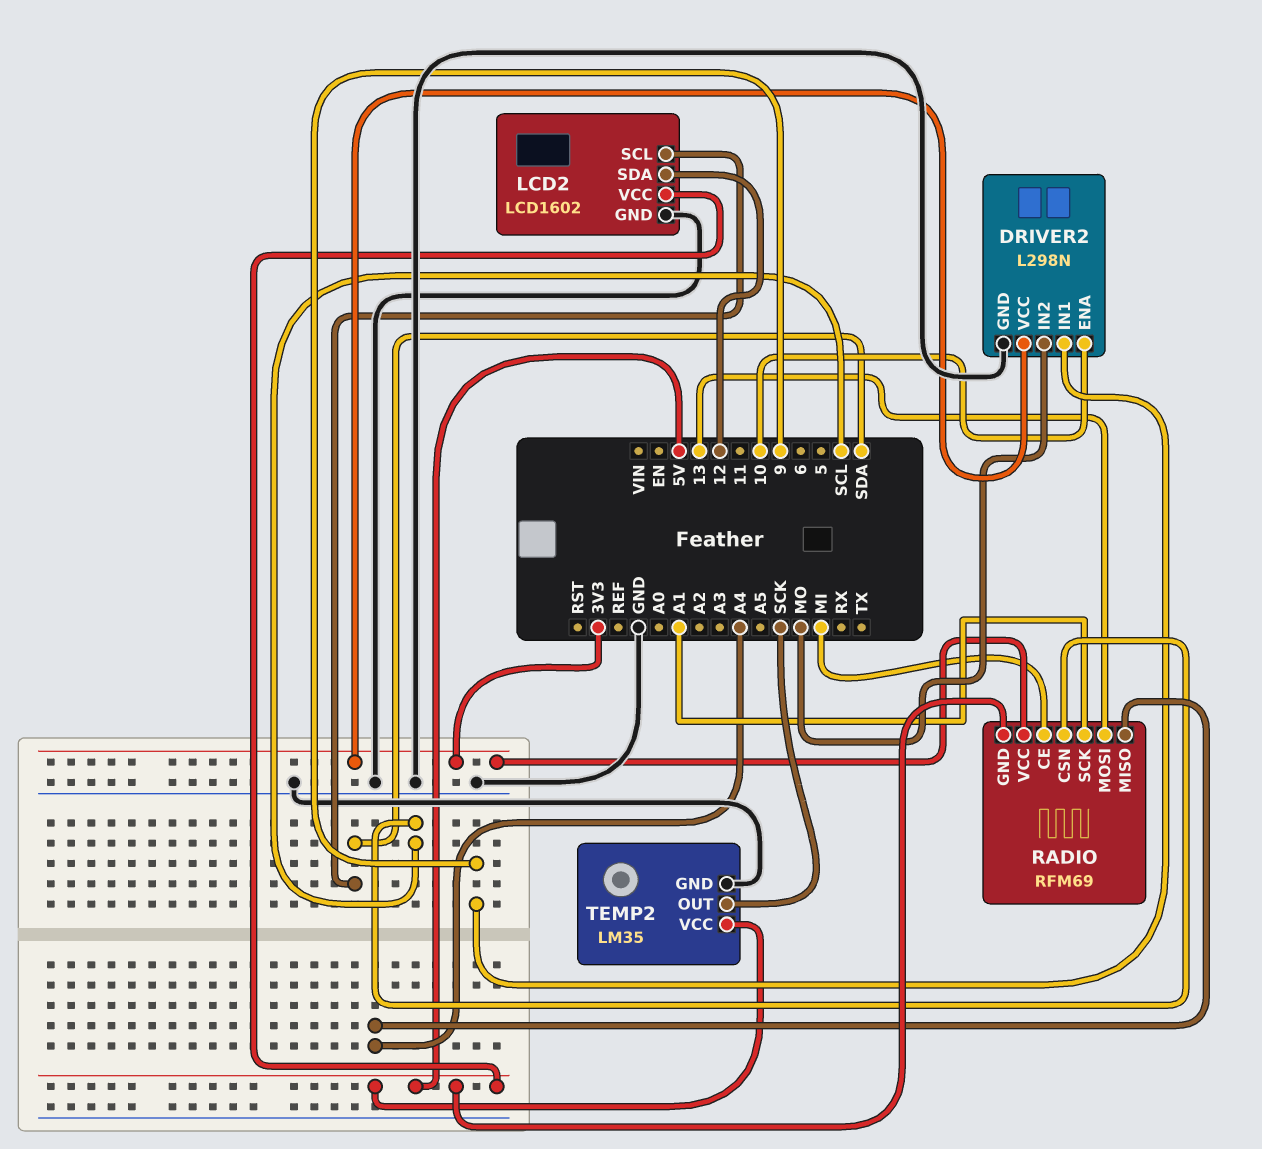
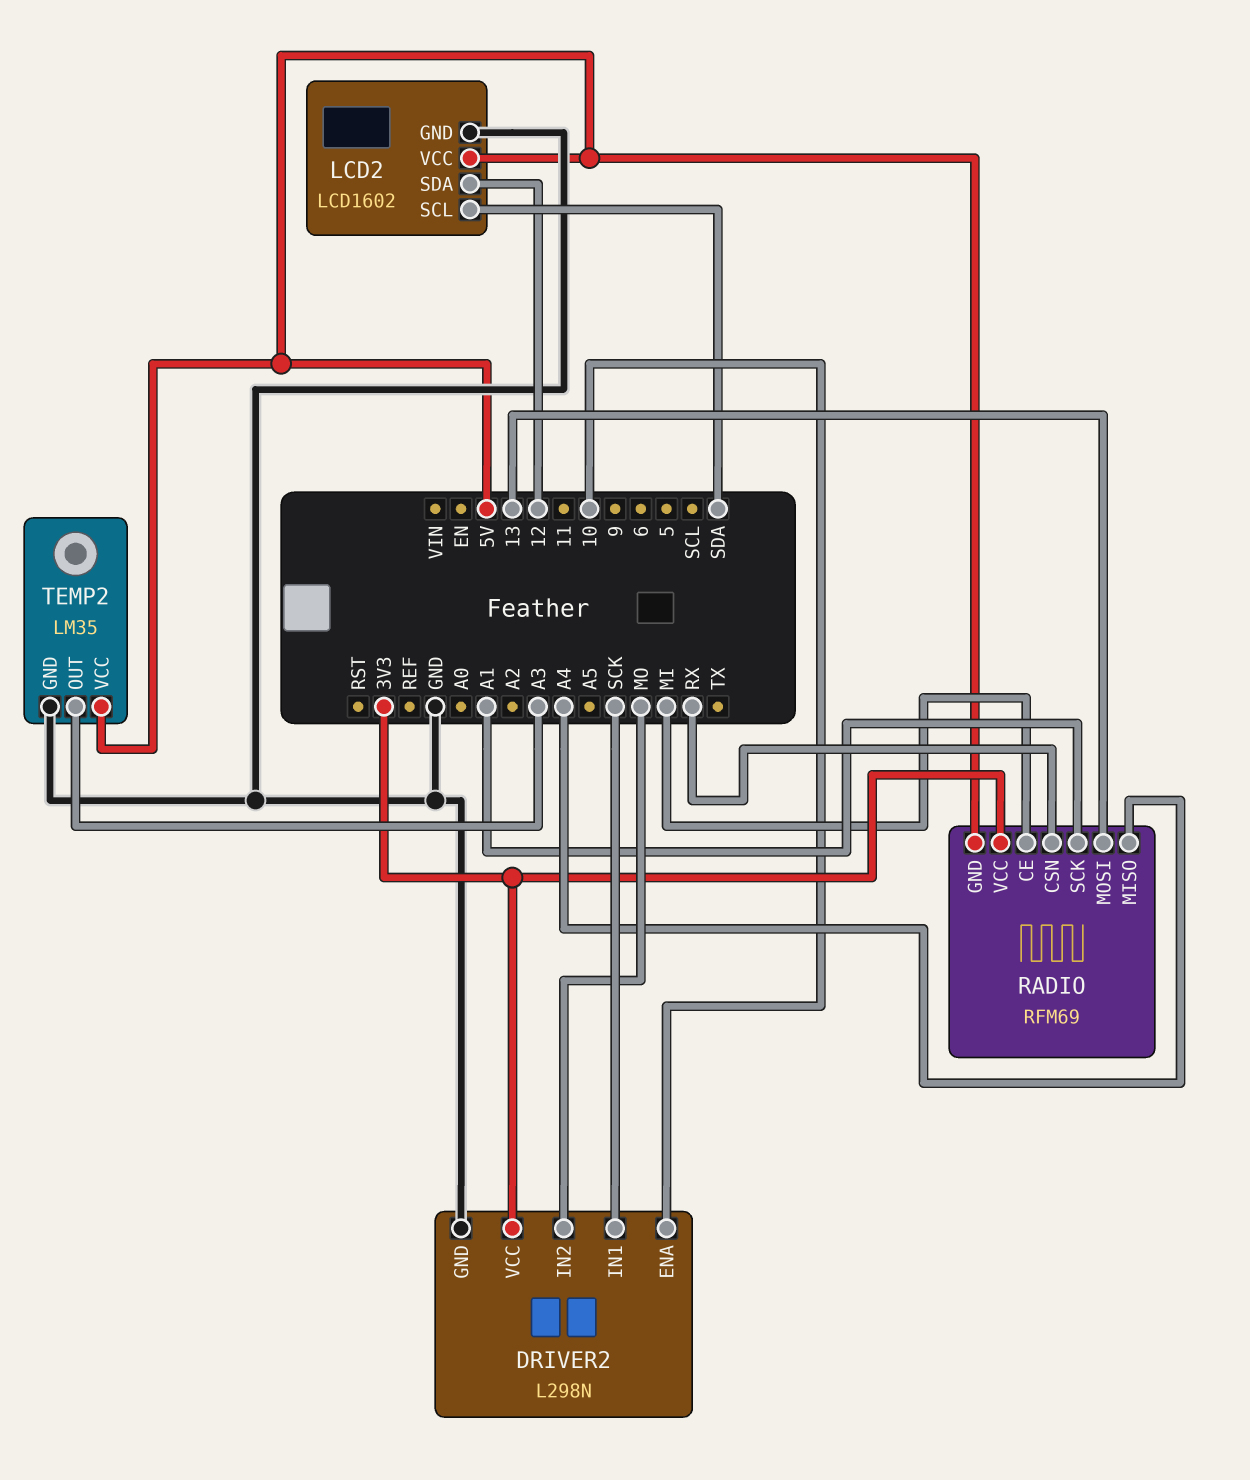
DRIVER2 pin IN1: 9 -> SCK
RADIO pin CSN: SCL -> RX
TEMP2 pin OUT: SCK -> A3

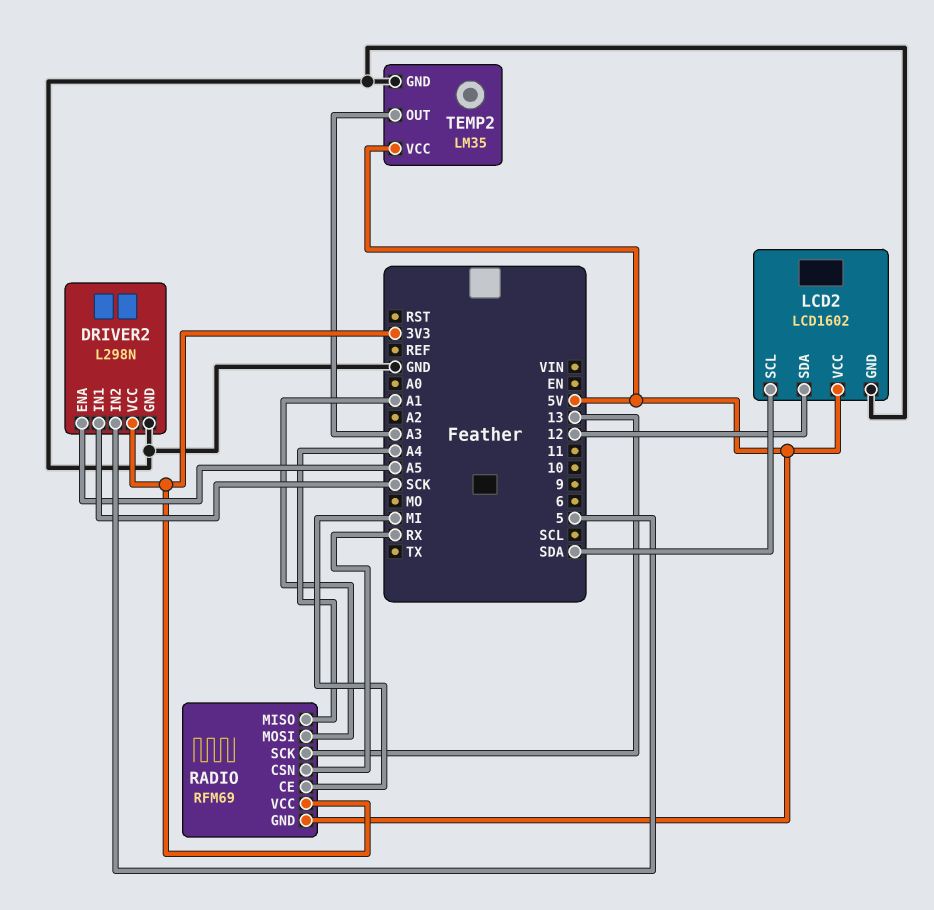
DRIVER2 pin ENA: 10 -> A5
DRIVER2 pin IN2: MO -> 5
RADIO pin MOSI: 13 -> A1
RADIO pin SCK: A1 -> 13

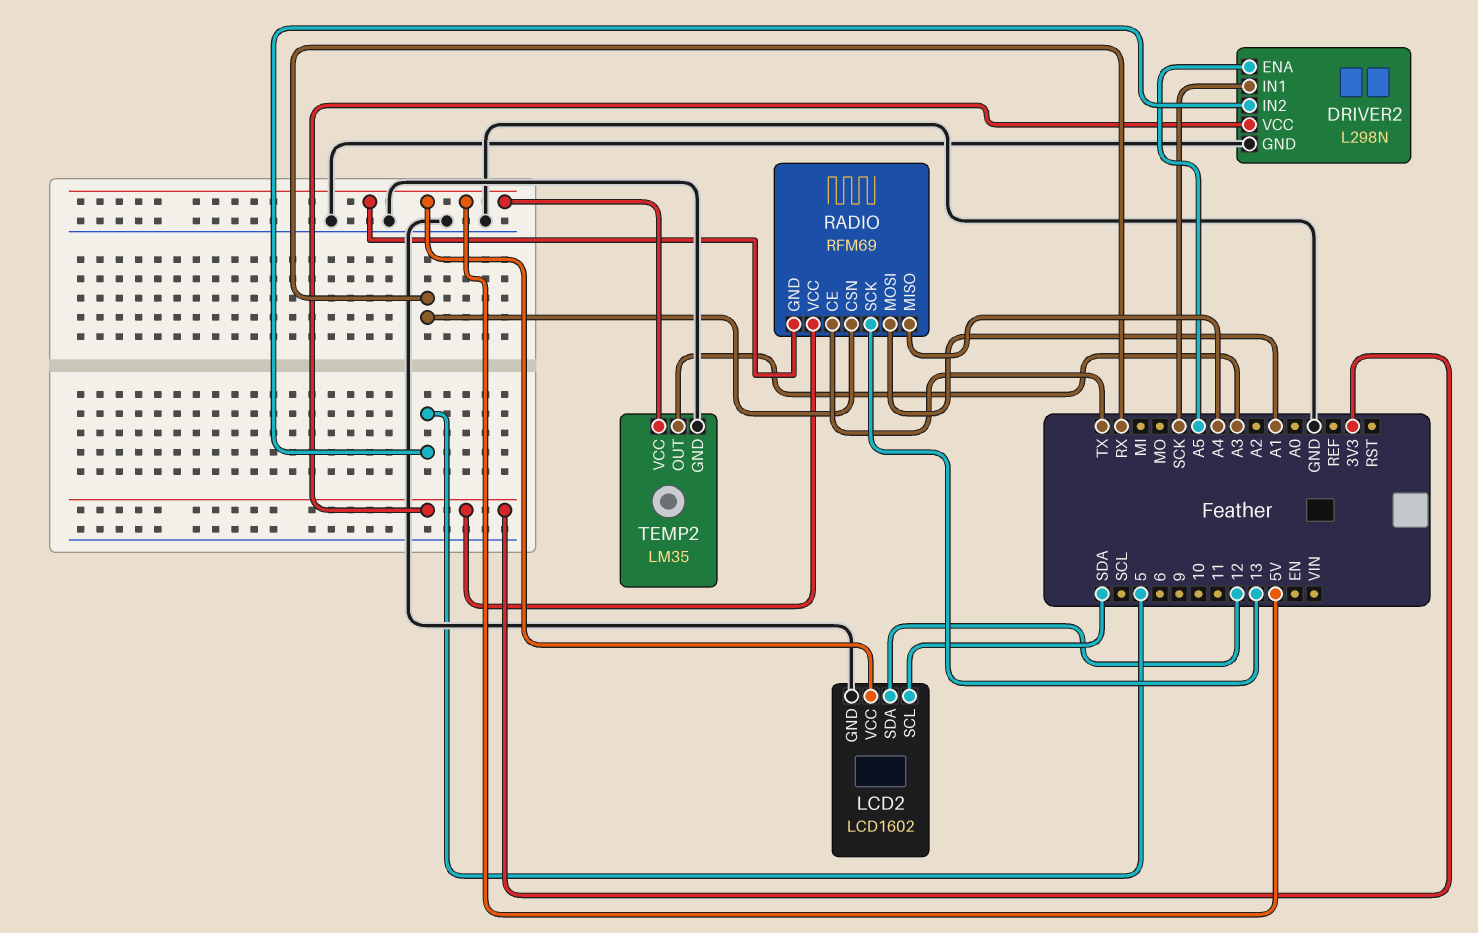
RADIO pin CE: MI -> TX

